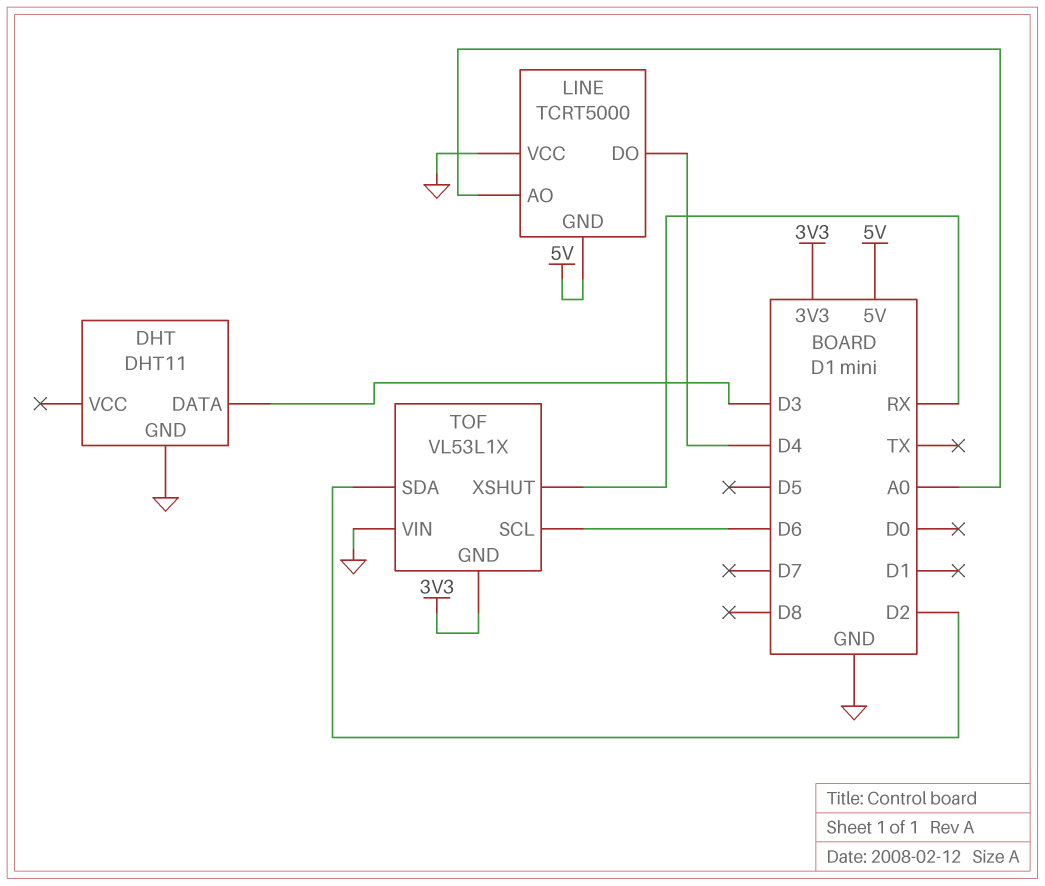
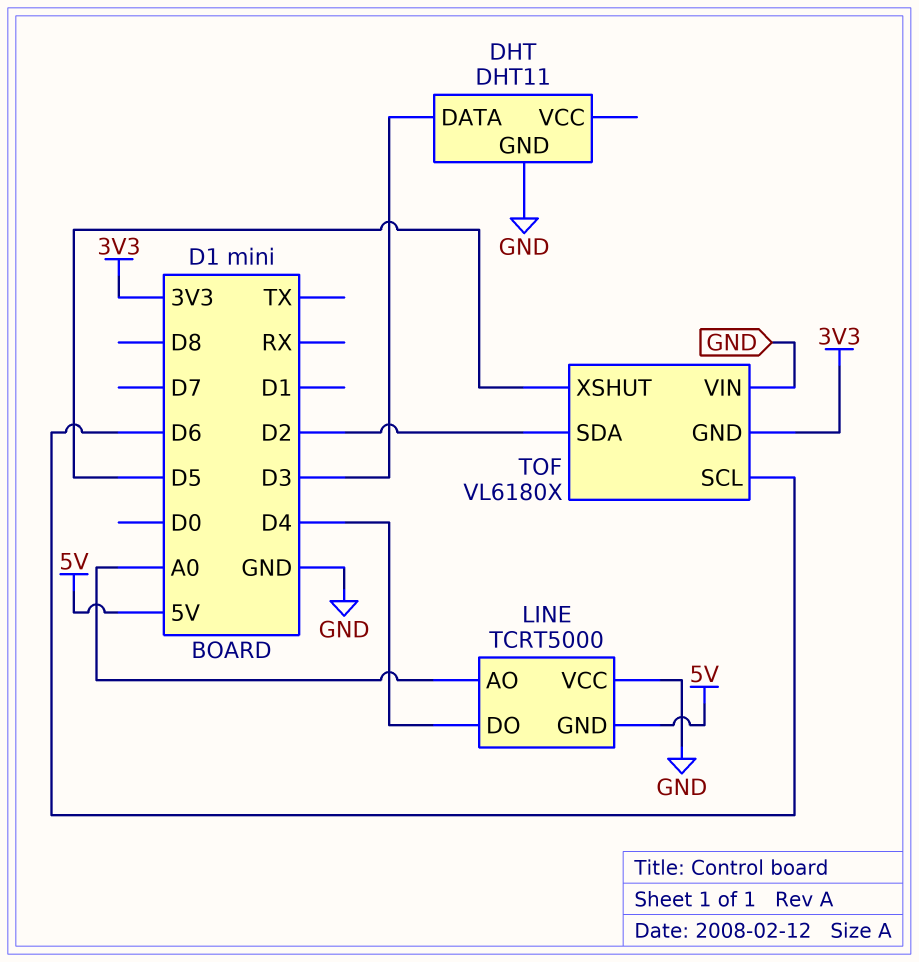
TOF: VL53L1X -> VL6180X
TOF pin XSHUT: RX -> D5

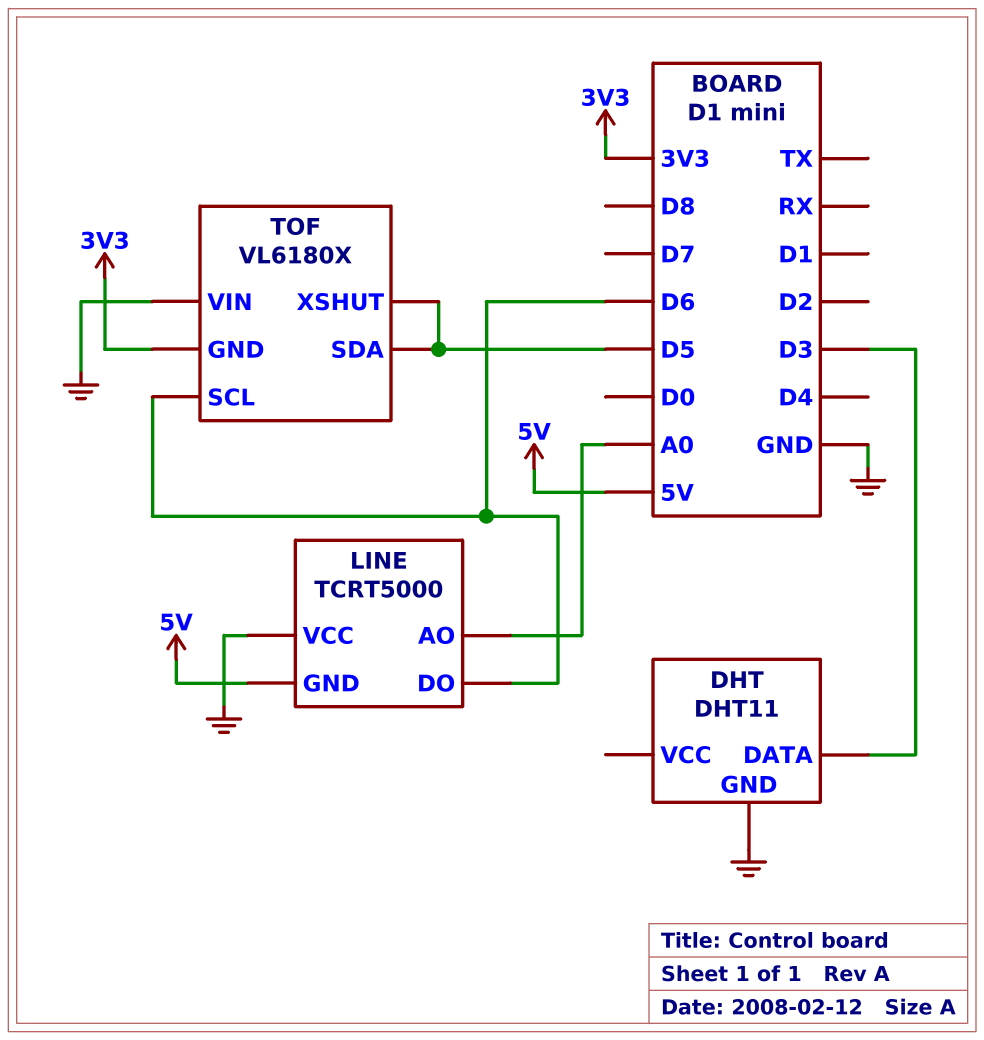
LINE pin DO: D4 -> D6
TOF pin SDA: D2 -> D5

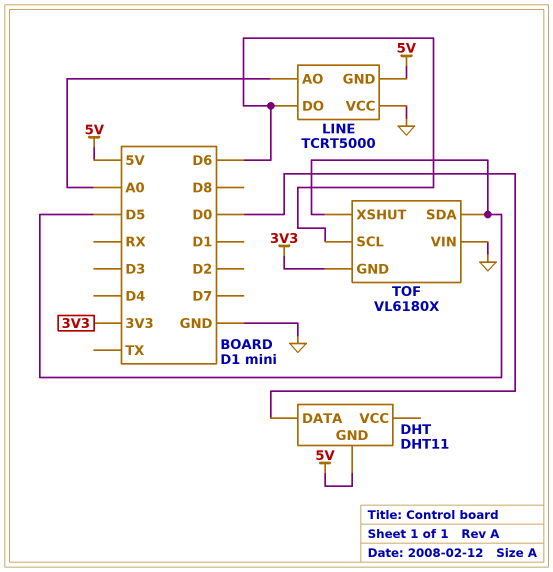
DHT pin DATA: D3 -> D0
DHT pin GND: GND -> 5V

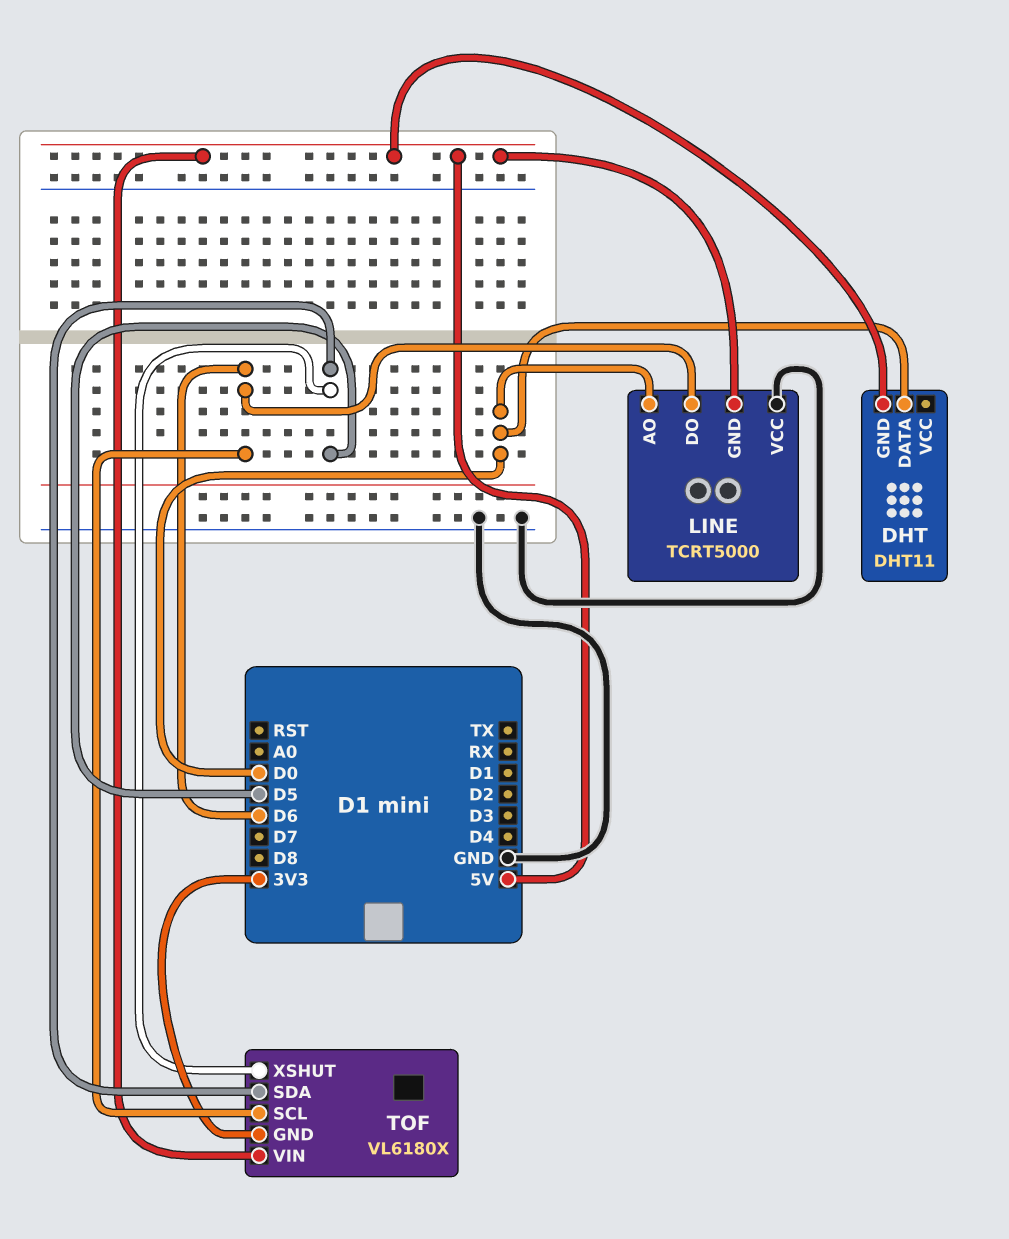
LINE pin AO: A0 -> D0
TOF pin VIN: GND -> 5V

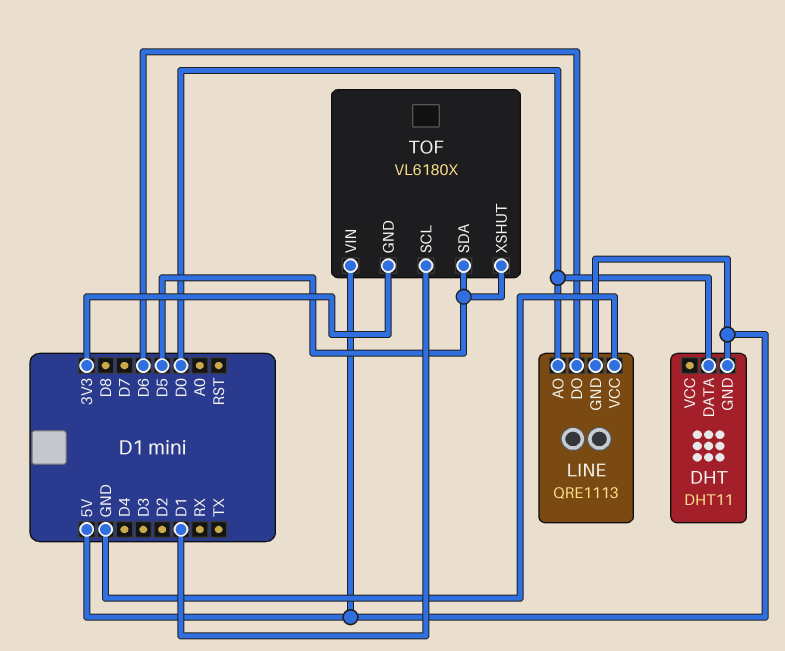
LINE: TCRT5000 -> QRE1113
TOF pin SCL: D6 -> D1

